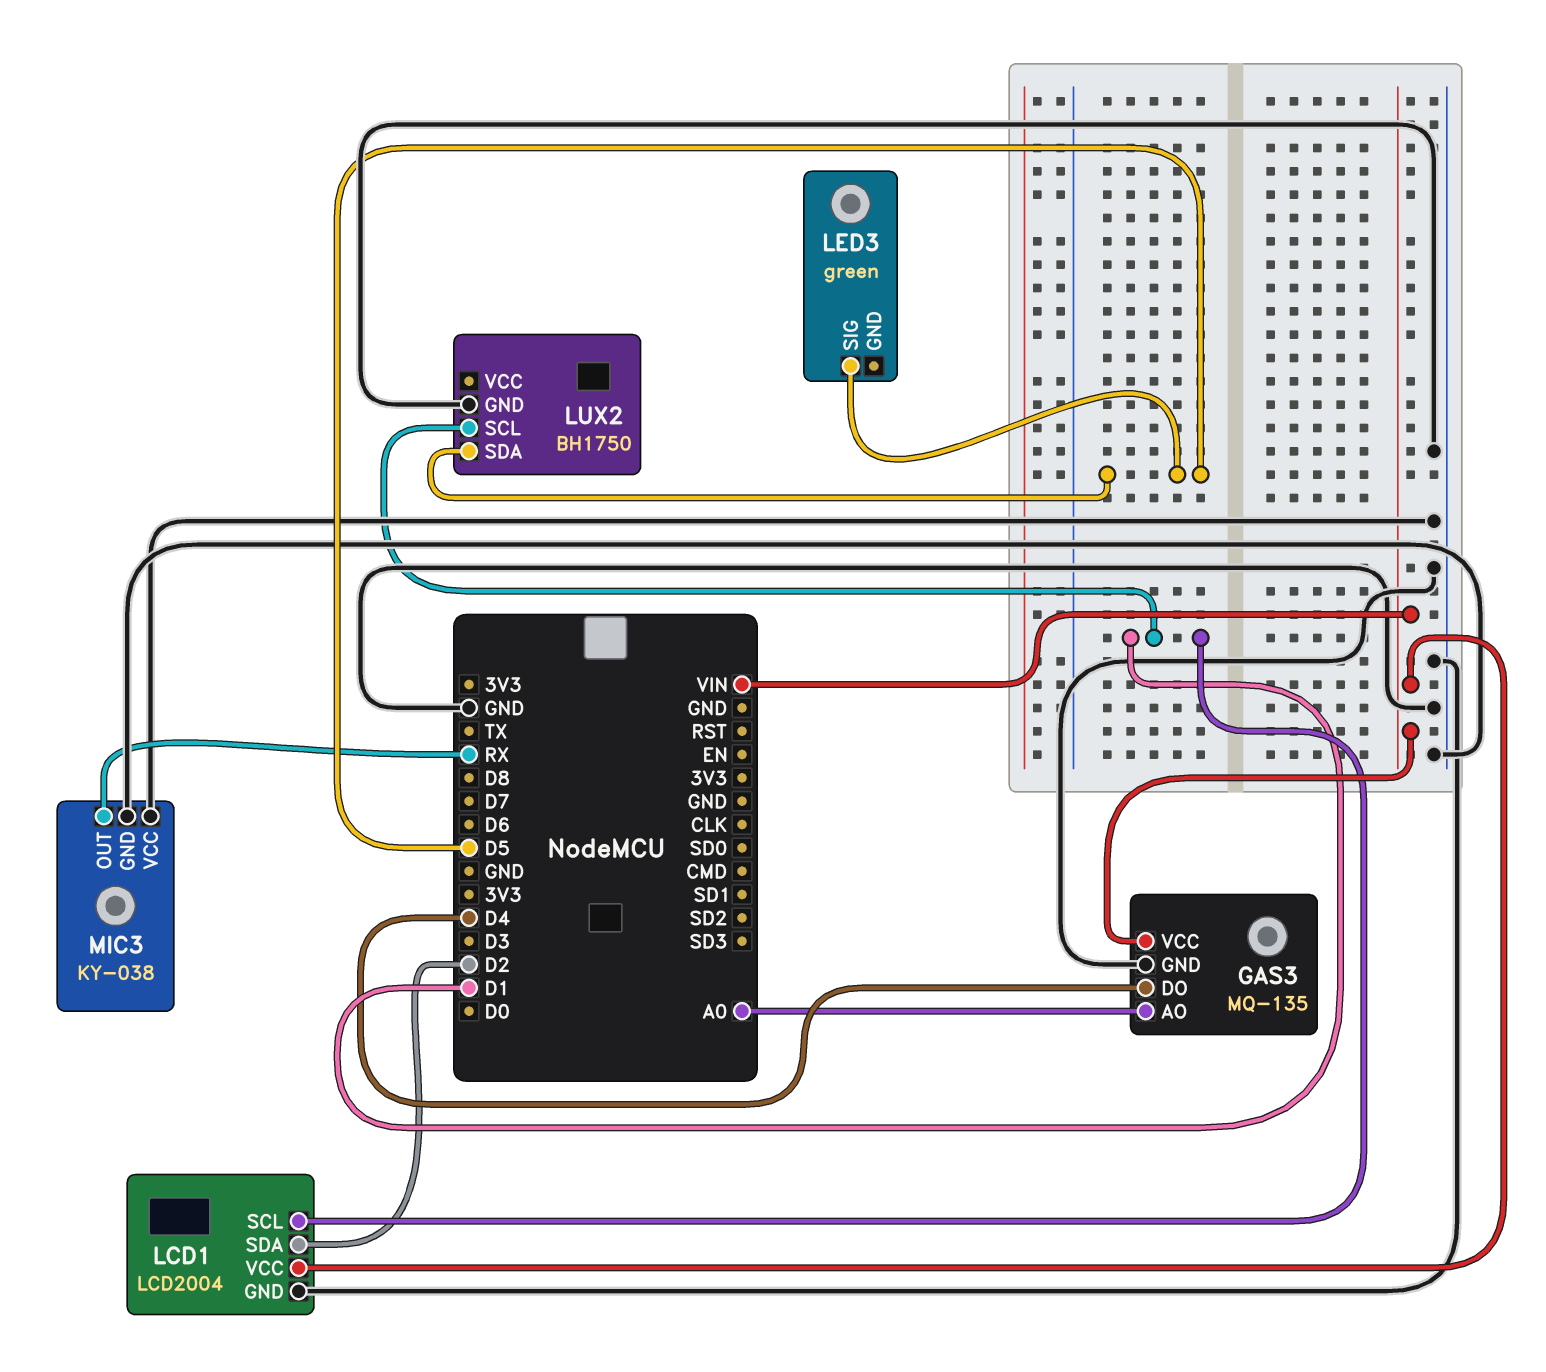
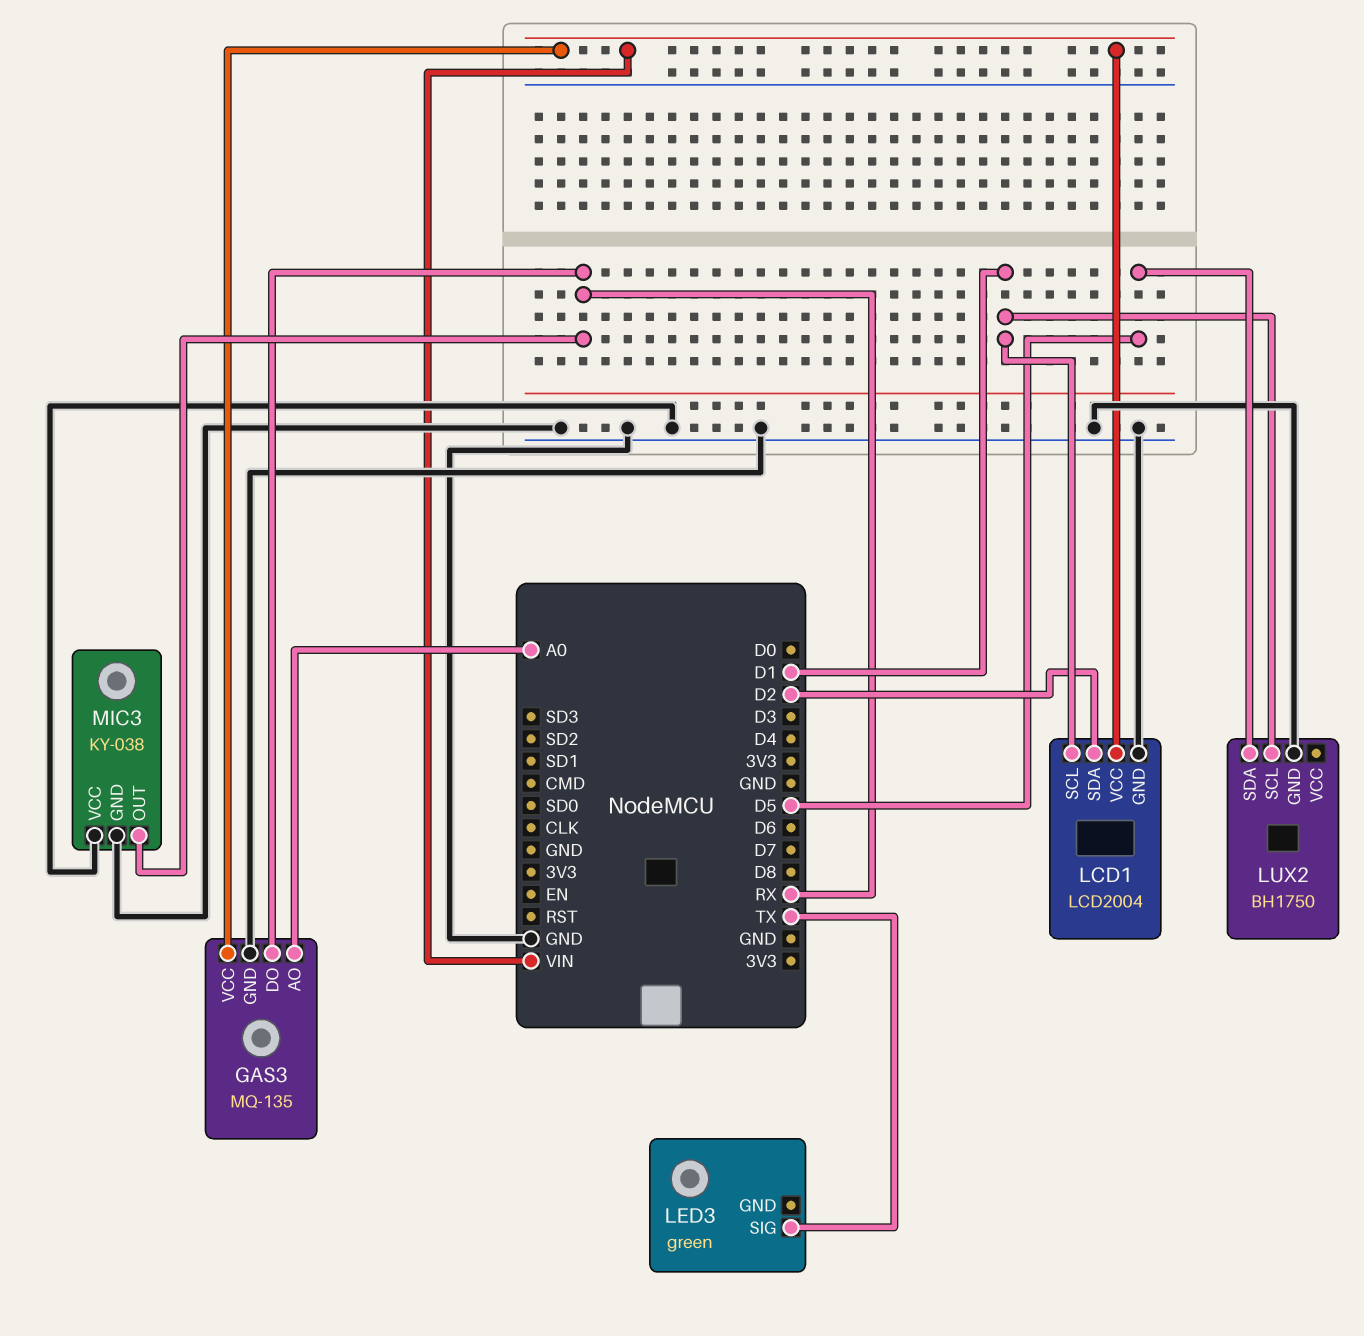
GAS3 pin DO: D4 -> RX
LED3 pin SIG: D5 -> TX

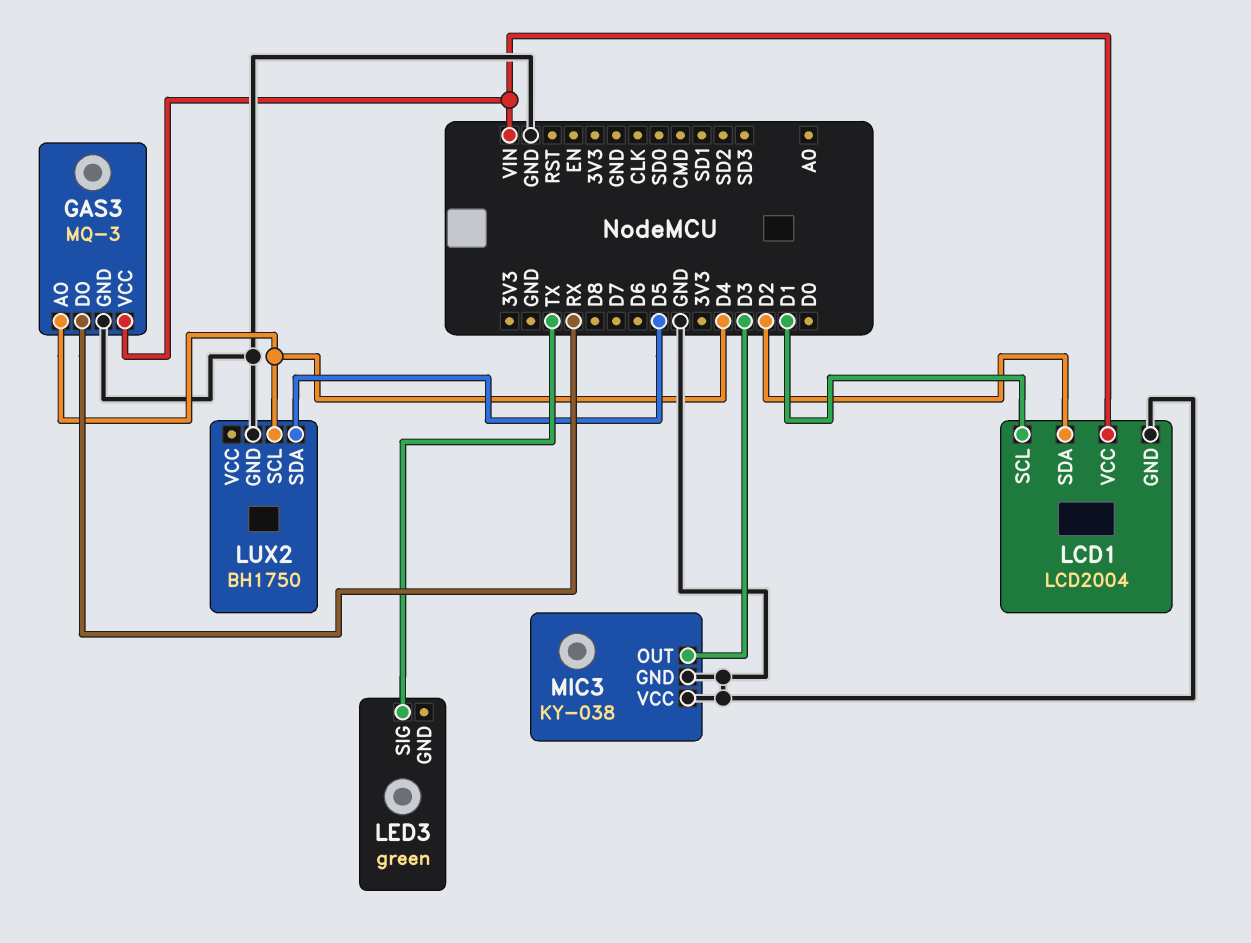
GAS3: MQ-135 -> MQ-3
GAS3 pin AO: A0 -> D4
LUX2 pin SCL: D1 -> D4
MIC3 pin OUT: RX -> D3

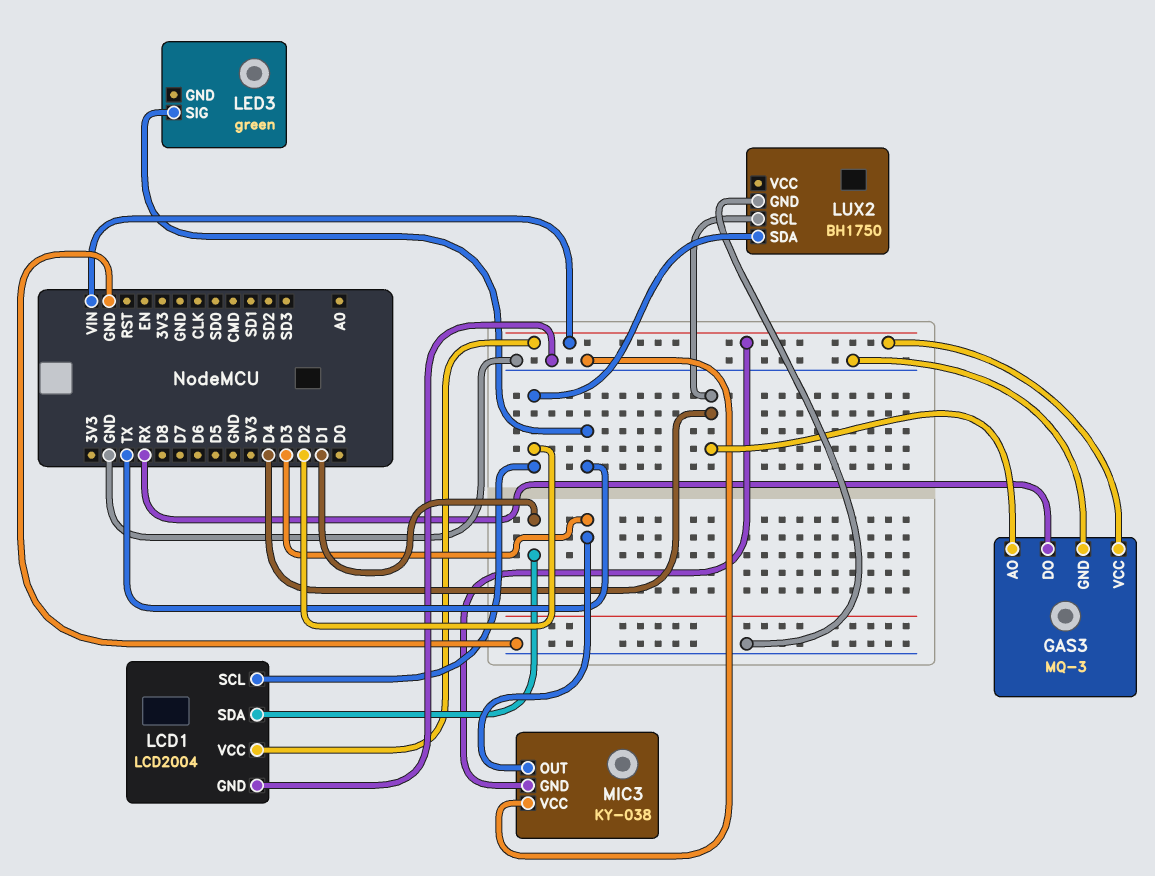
LCD1 pin SCL: D1 -> D2
LCD1 pin SDA: D2 -> D1
LUX2 pin SDA: D5 -> D2
MIC3 pin GND: GND -> VIN

